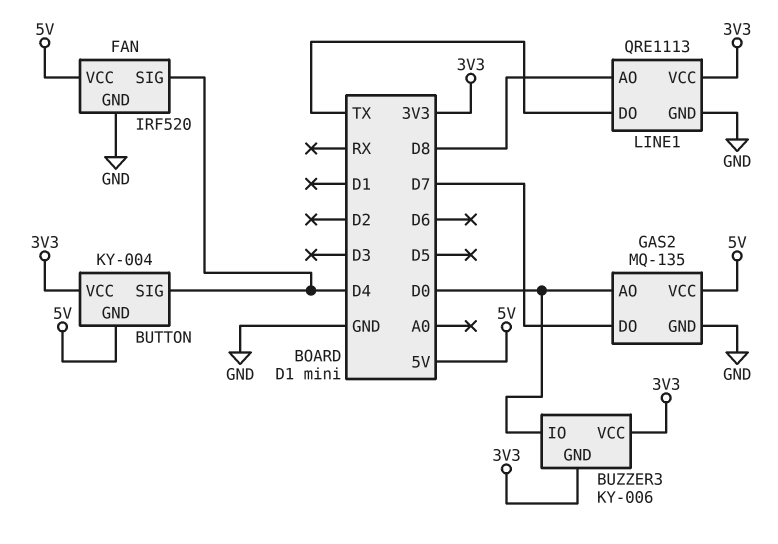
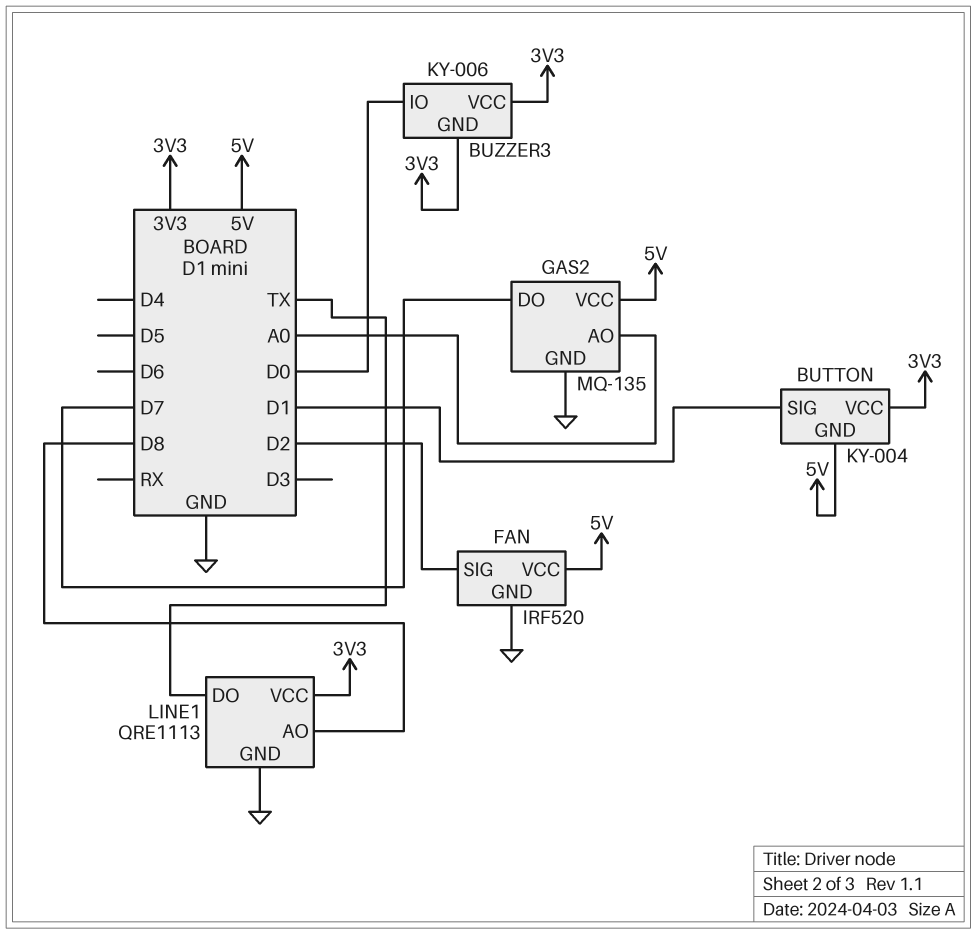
BUTTON pin SIG: D4 -> D1
FAN pin SIG: D4 -> D2
GAS2 pin AO: D0 -> A0

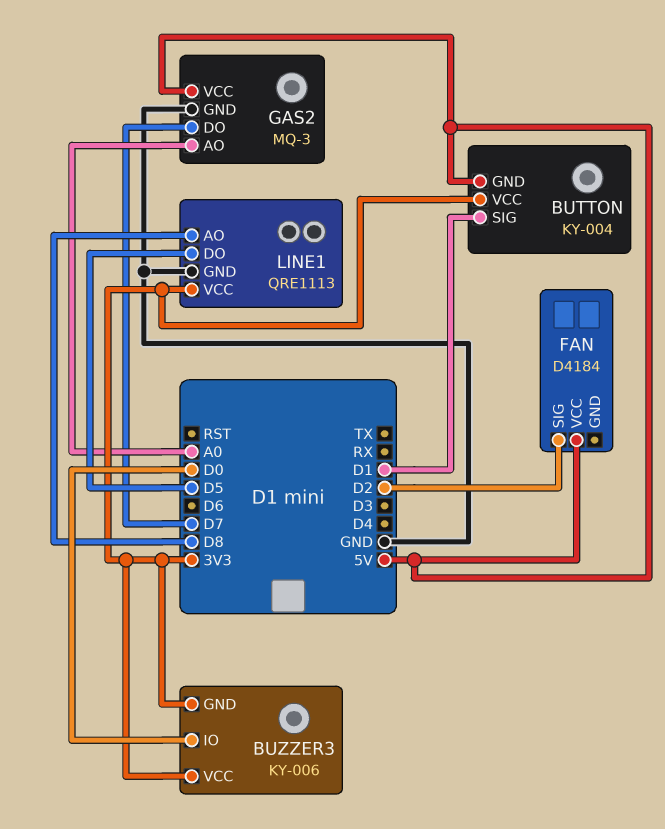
FAN: IRF520 -> D4184
FAN pin GND: GND -> none
GAS2: MQ-135 -> MQ-3
LINE1 pin DO: TX -> D5

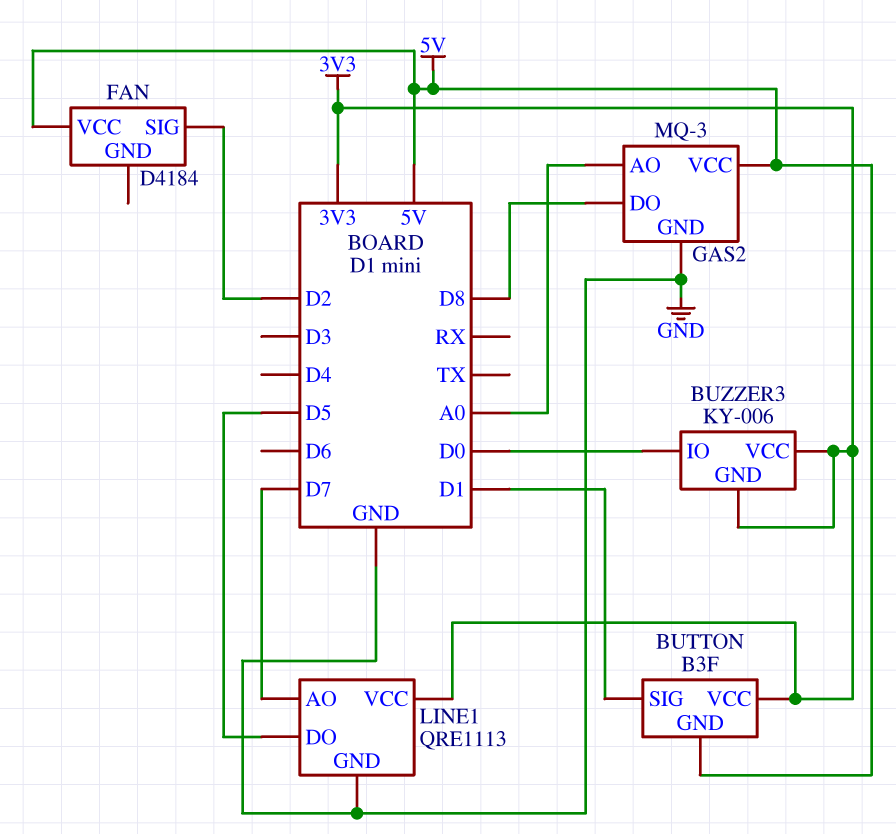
BUTTON: KY-004 -> B3F
GAS2 pin DO: D7 -> D8
LINE1 pin AO: D8 -> D7

